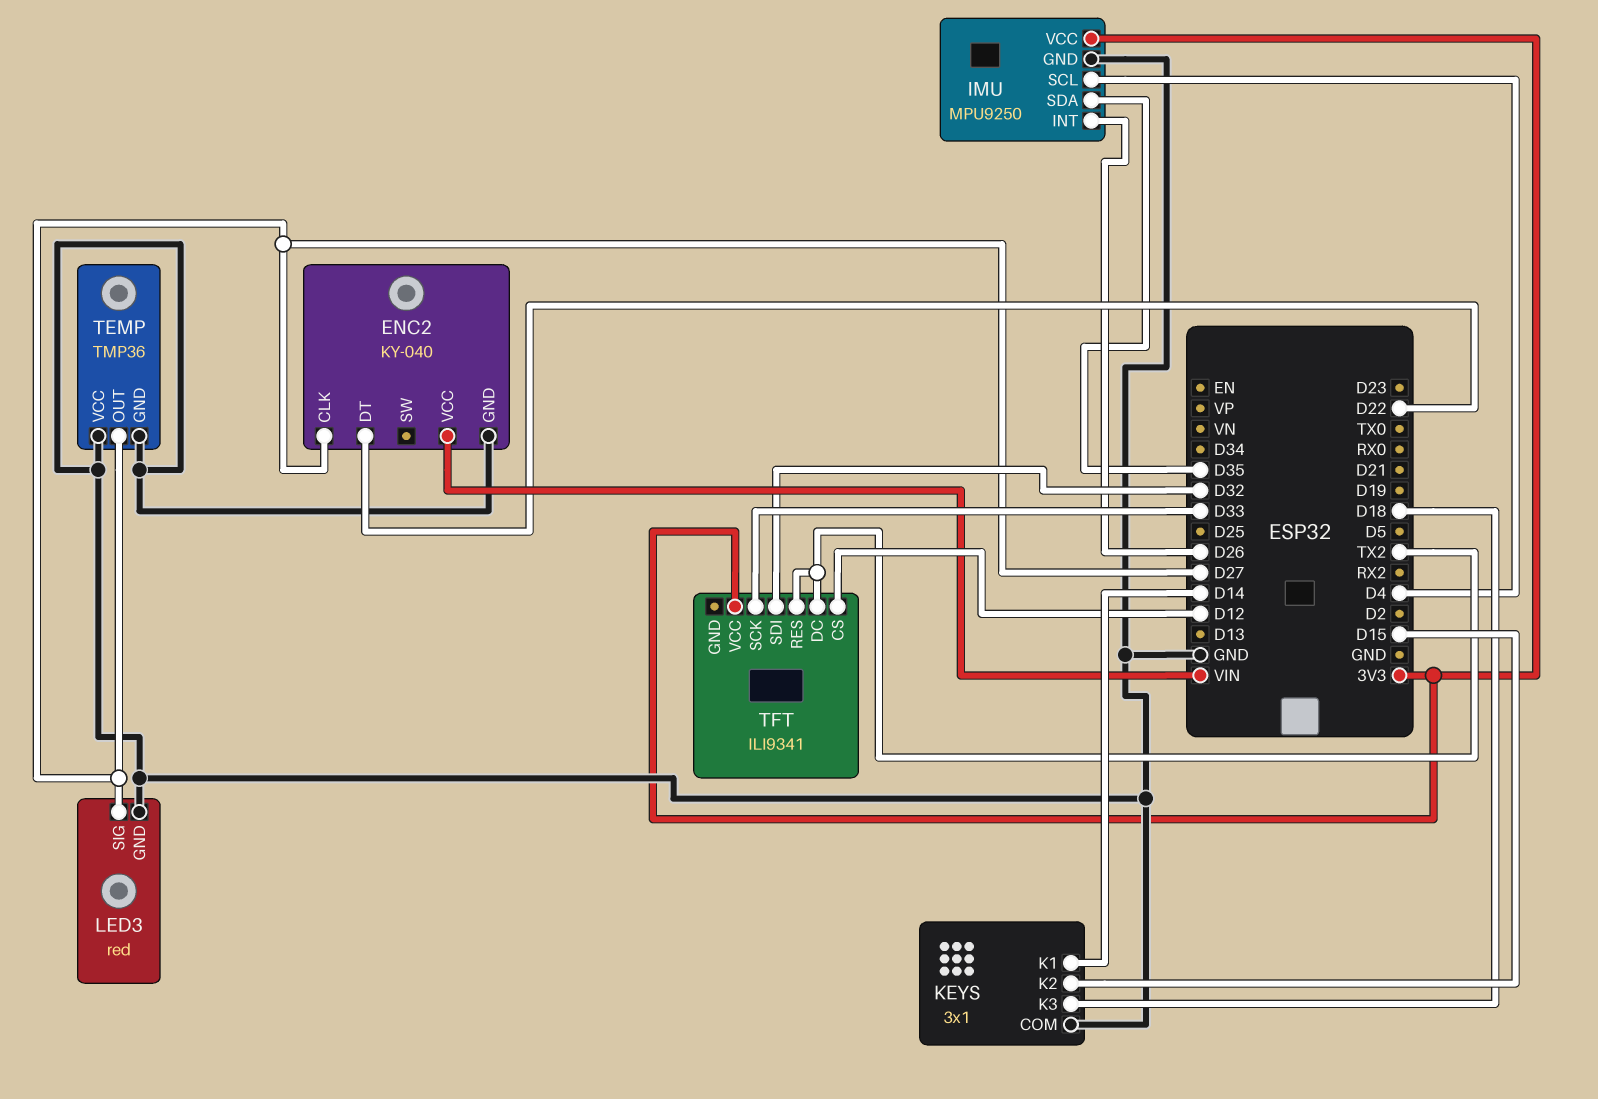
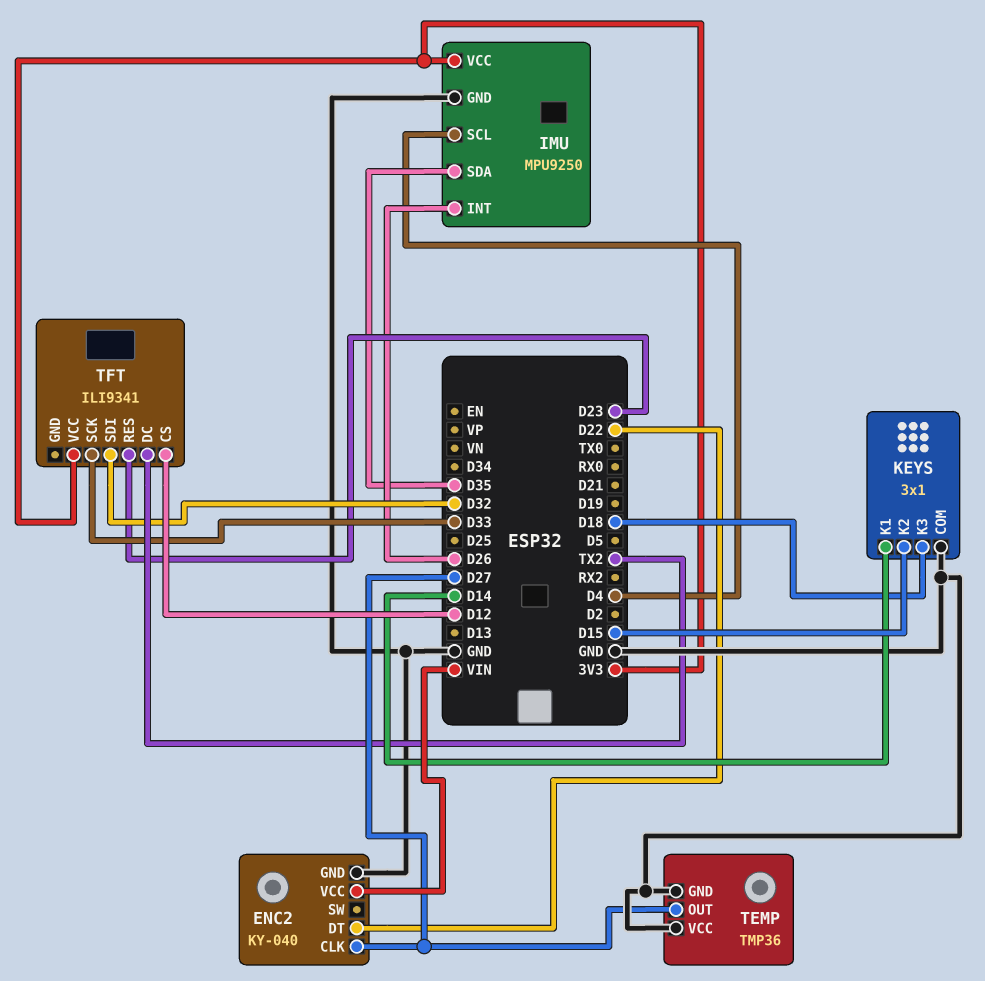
LED3: red -> none
LED3 pin GND: GND -> none
LED3 pin SIG: D27 -> none
TFT pin RES: TX2 -> D23

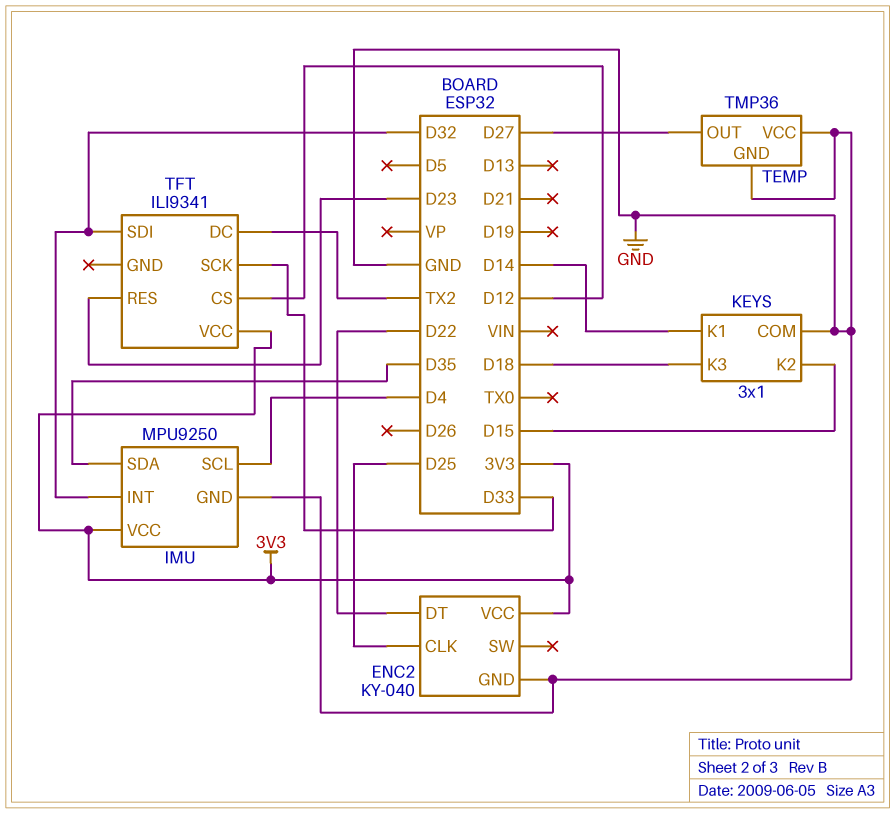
ENC2 pin CLK: D27 -> D25
ENC2 pin VCC: VIN -> 3V3
IMU pin INT: D26 -> D32

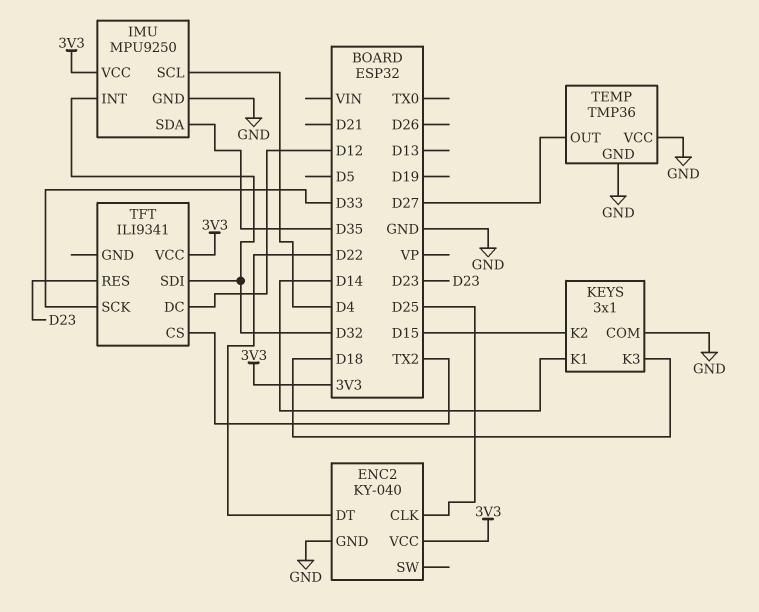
TFT pin CS: D12 -> TX2
TFT pin DC: TX2 -> D12

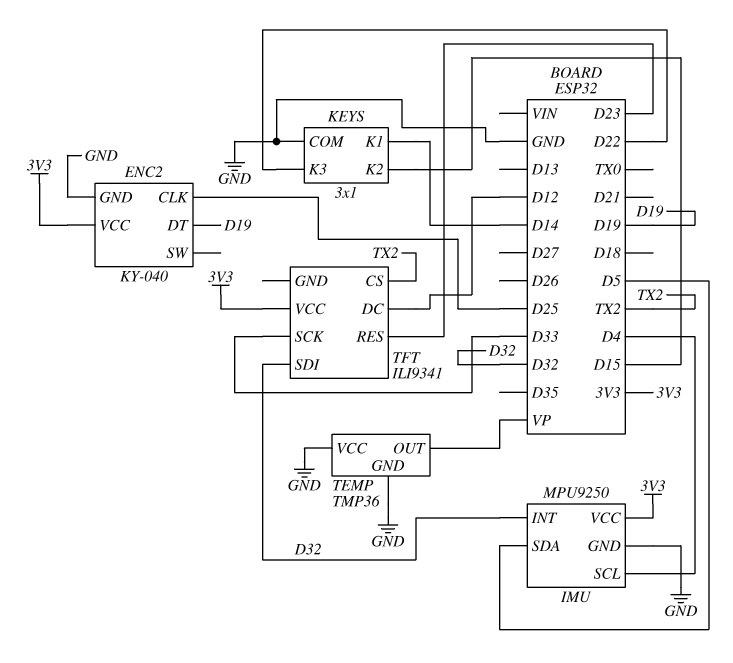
ENC2 pin DT: D22 -> D19
IMU pin SDA: D35 -> D5
KEYS pin K3: D18 -> D22
TEMP pin OUT: D27 -> VP

